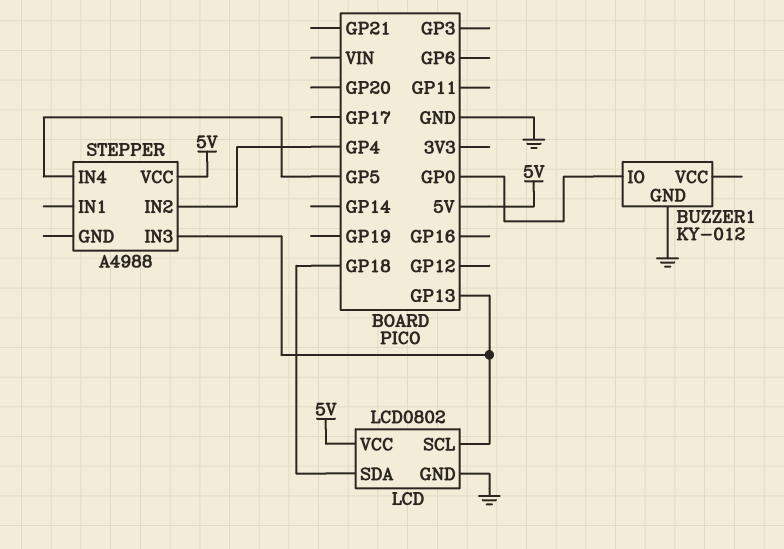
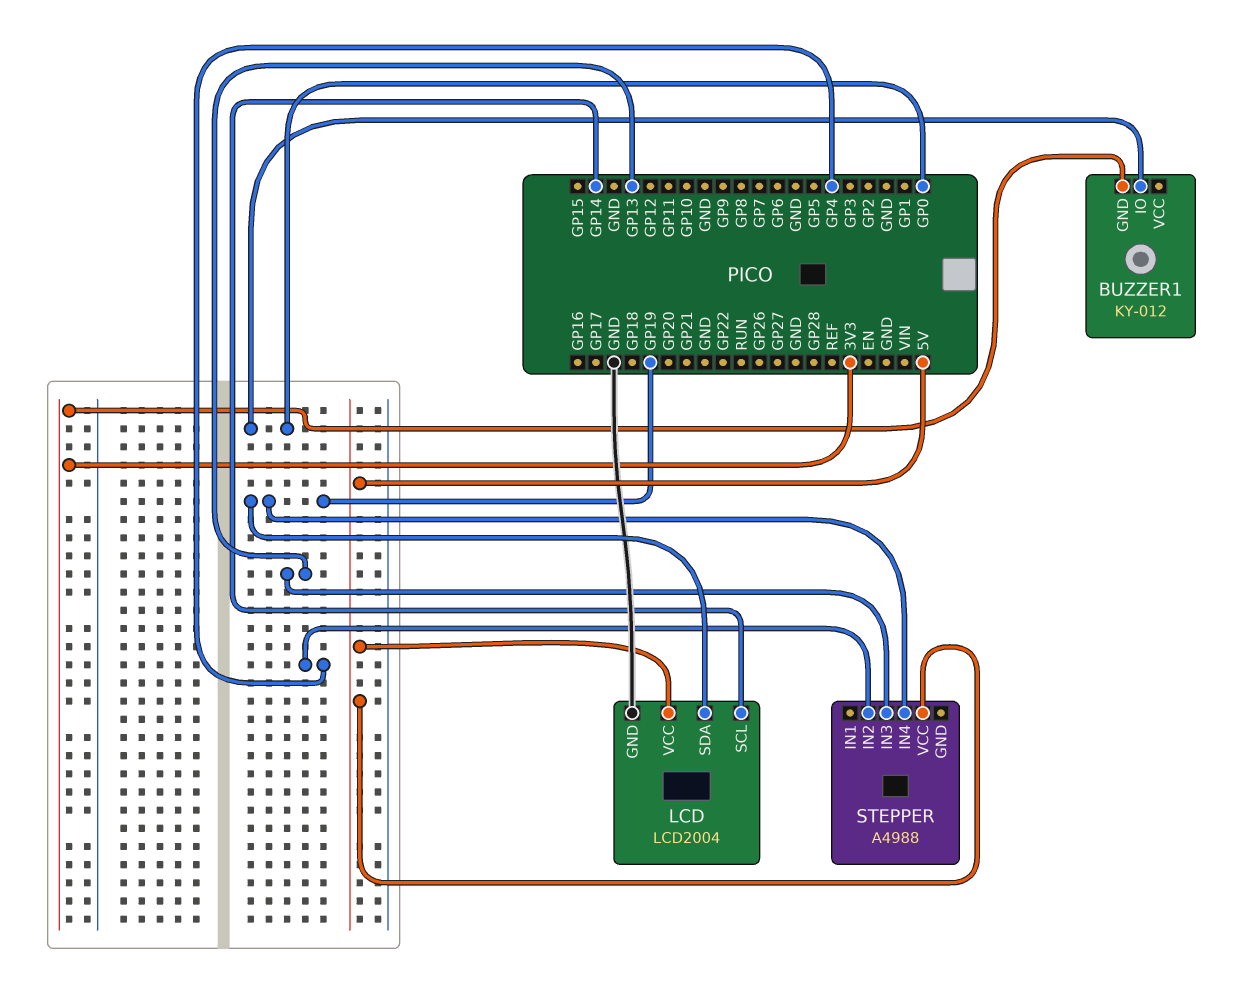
BUZZER1 pin GND: GND -> 3V3
LCD: LCD0802 -> LCD2004
LCD pin SCL: GP13 -> GP14
LCD pin SDA: GP18 -> GP19
STEPPER pin IN4: GP5 -> GP19

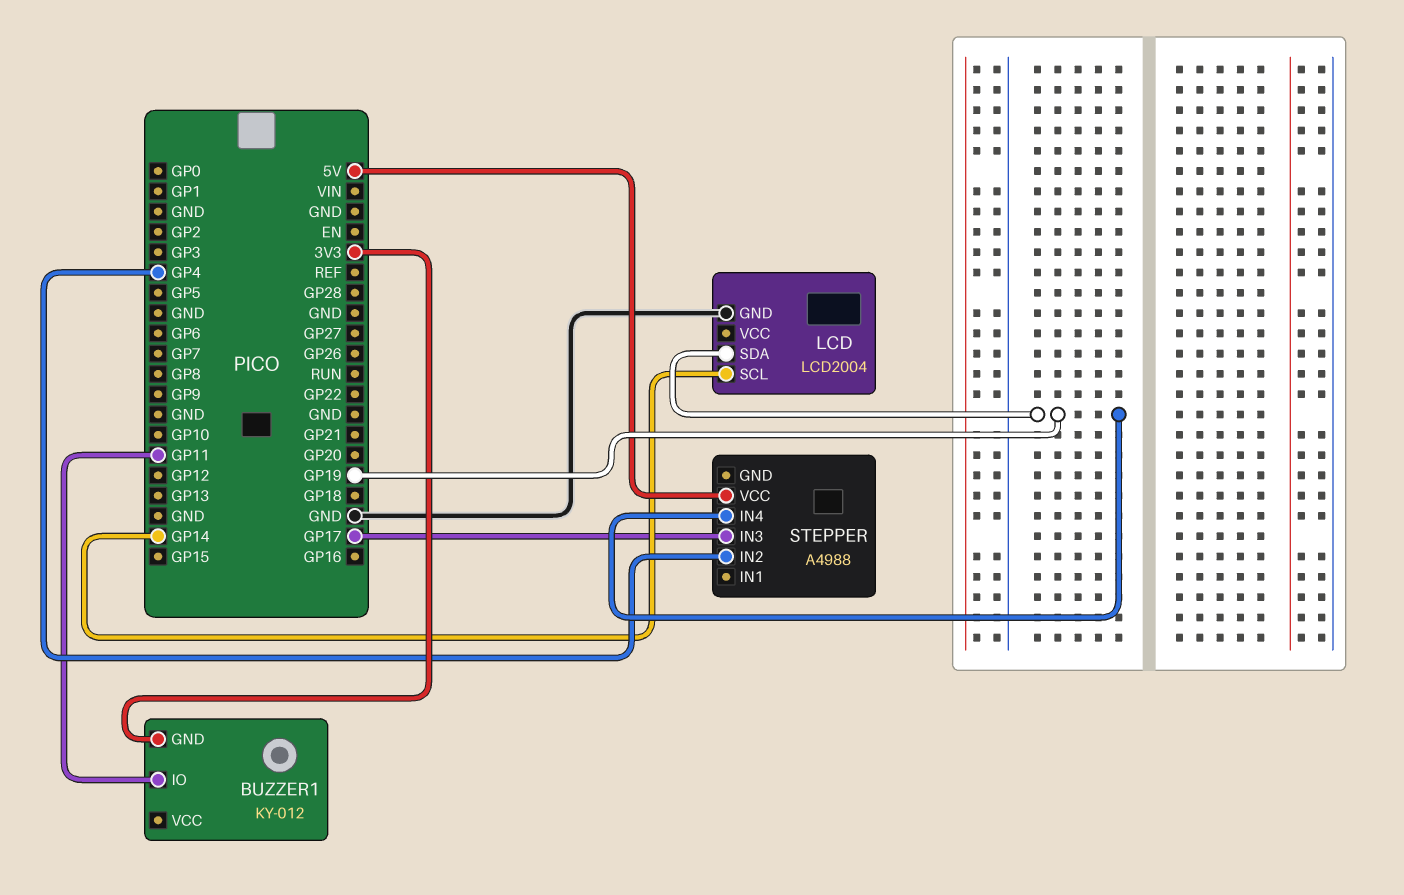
BUZZER1 pin IO: GP0 -> GP11
LCD pin VCC: 5V -> none
STEPPER pin IN3: GP13 -> GP17

